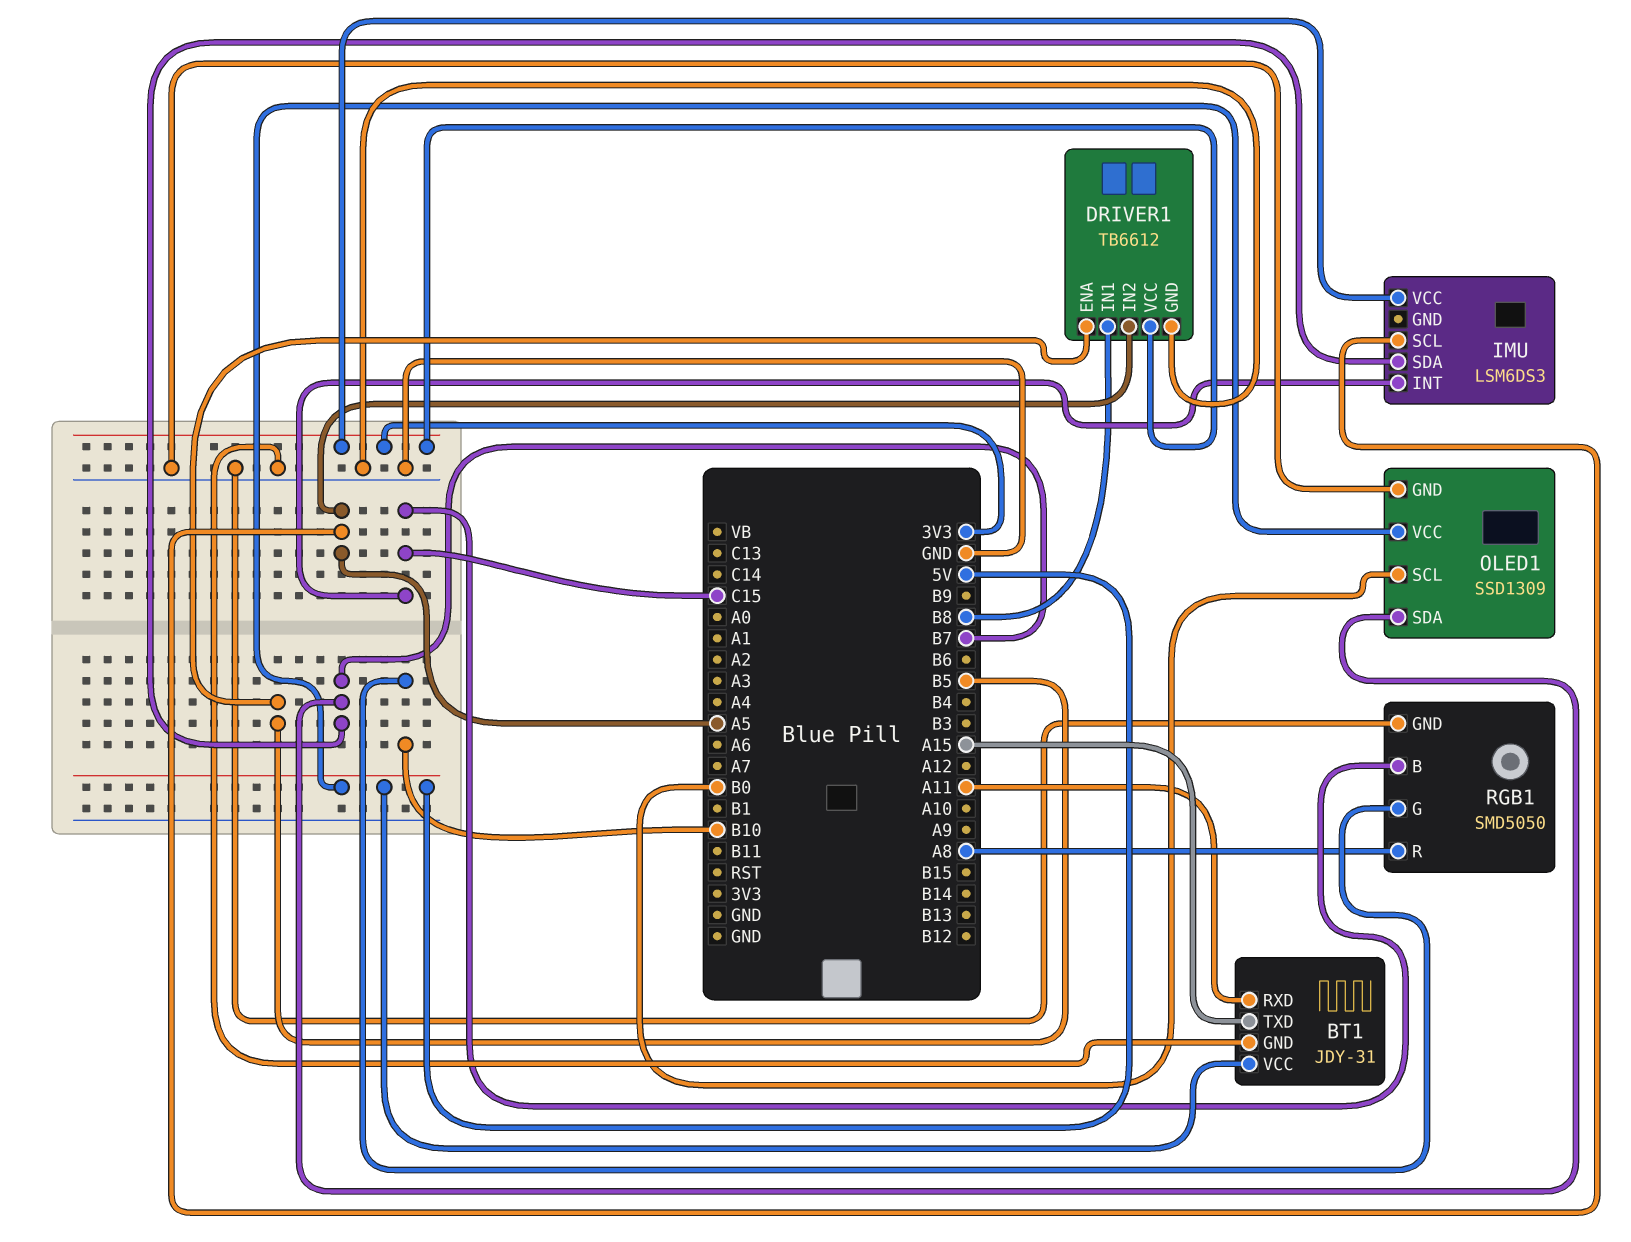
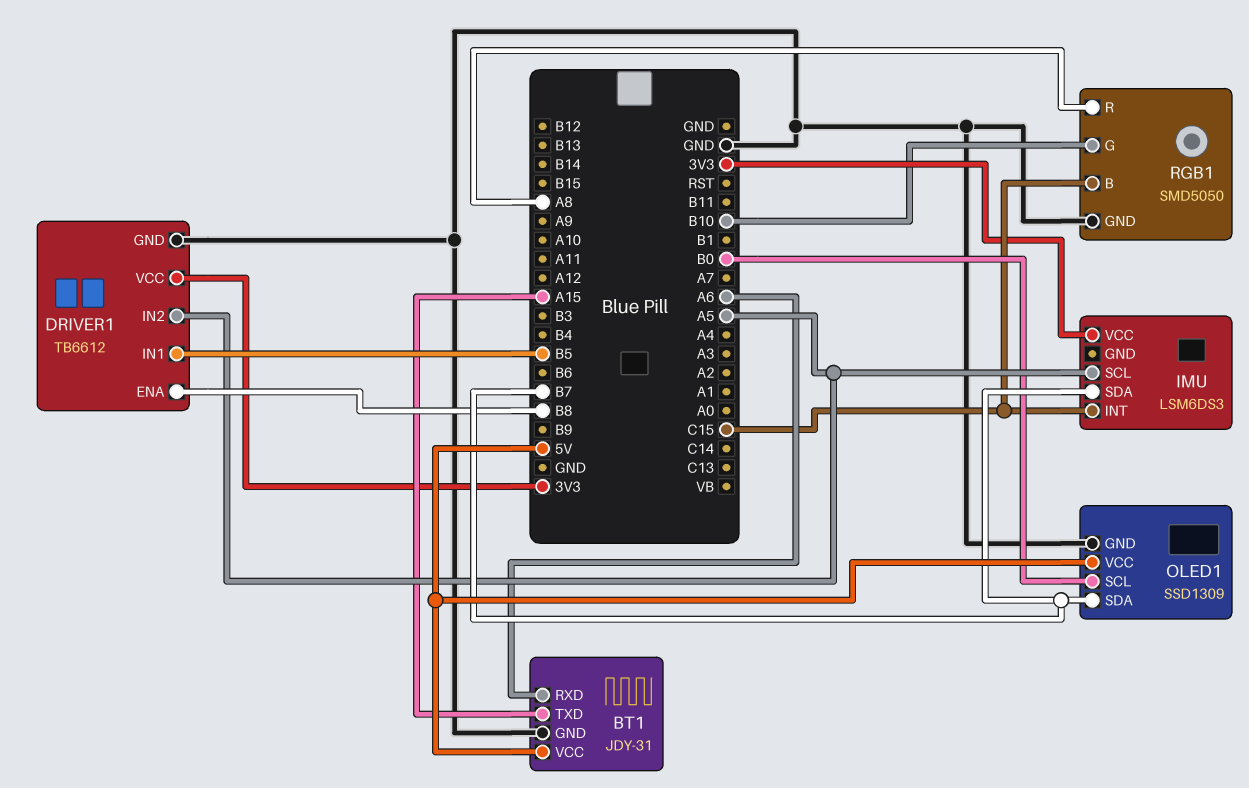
BT1 pin RXD: A11 -> A6
DRIVER1 pin ENA: B5 -> B8
DRIVER1 pin IN1: B8 -> B5

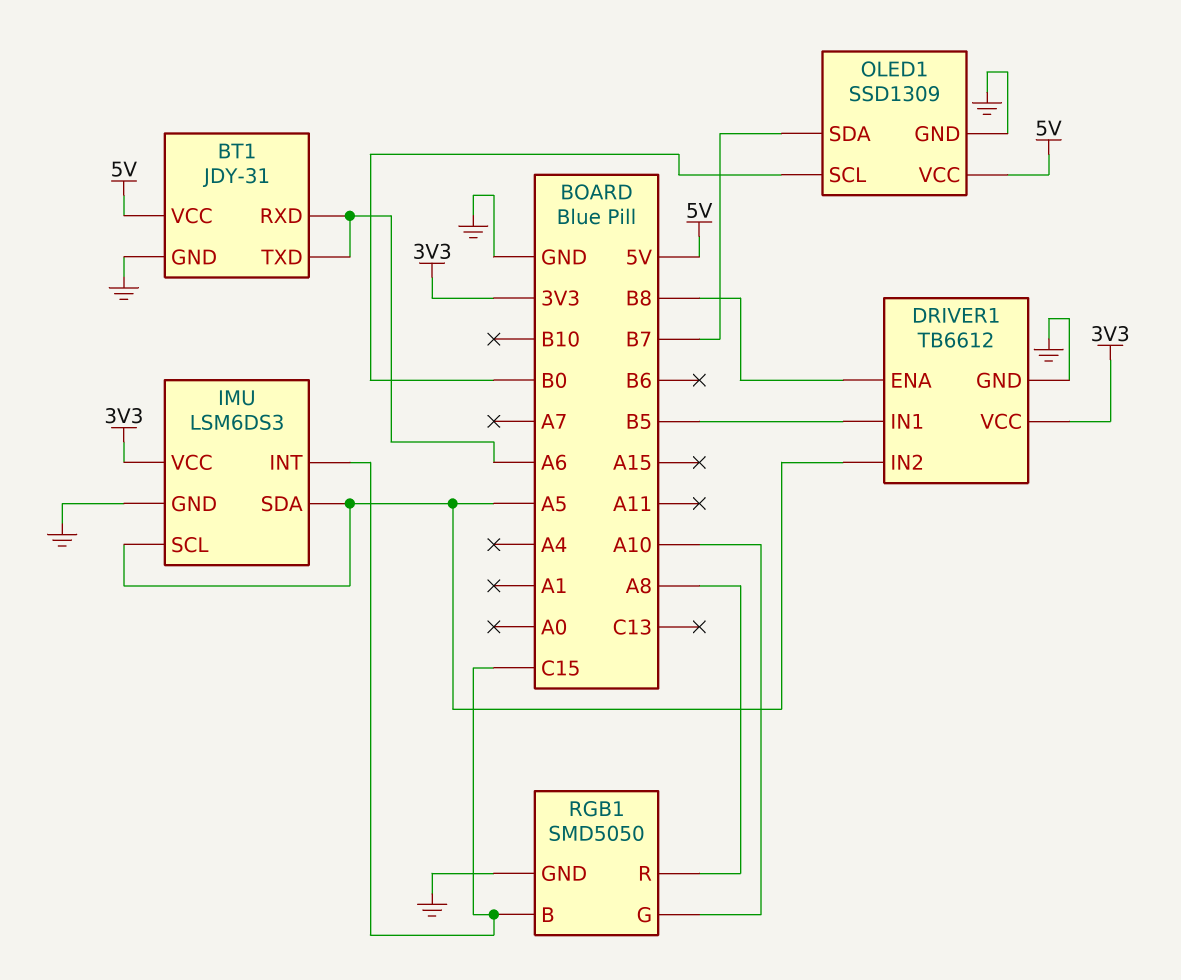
BT1 pin TXD: A15 -> A6
IMU pin GND: none -> GND
IMU pin SDA: B7 -> A5
RGB1 pin G: B10 -> A10

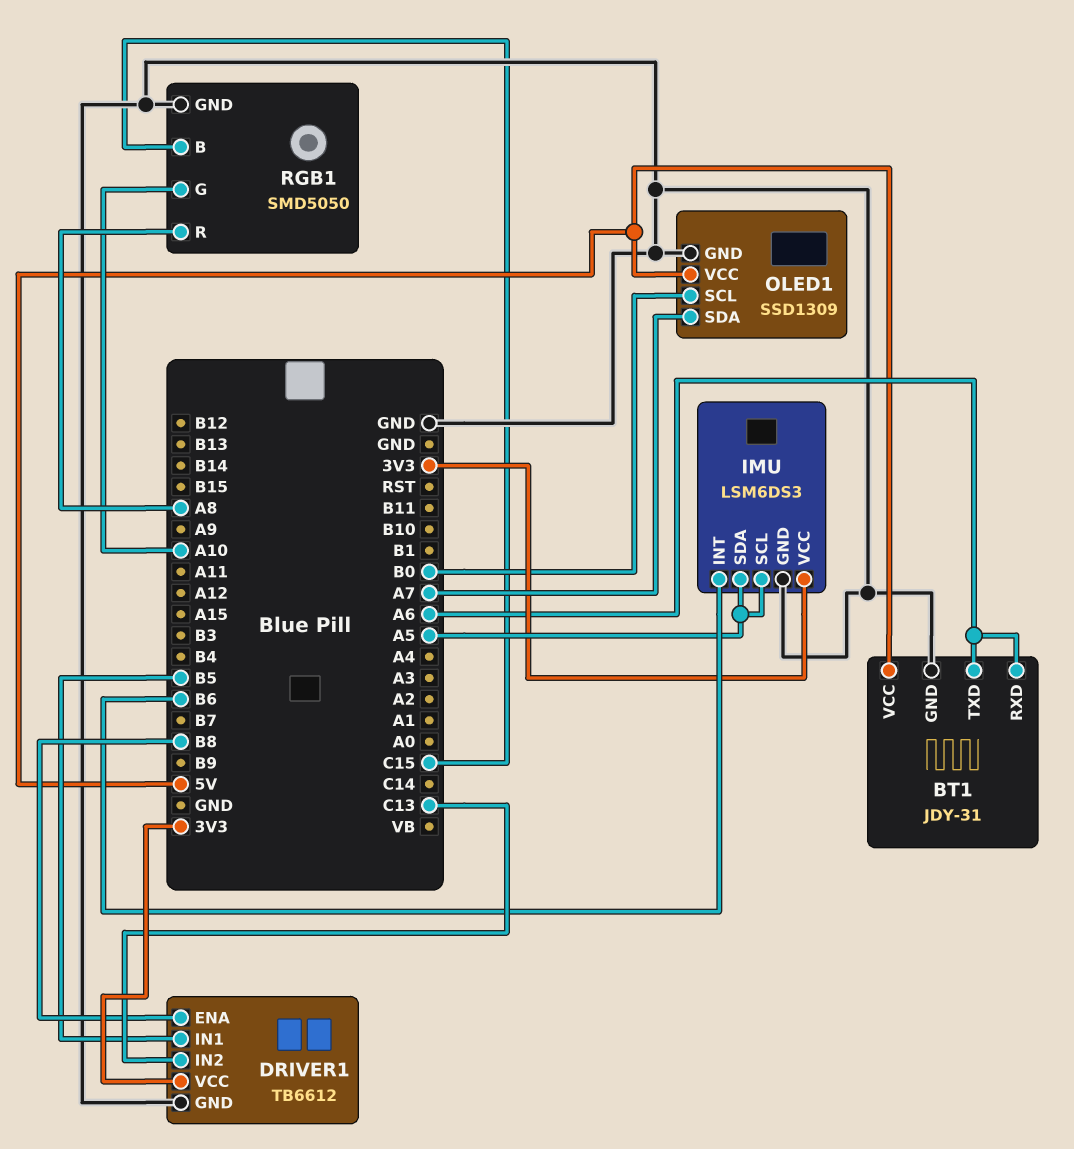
DRIVER1 pin IN2: A5 -> C13
IMU pin INT: C15 -> B6
OLED1 pin SDA: B7 -> A7

